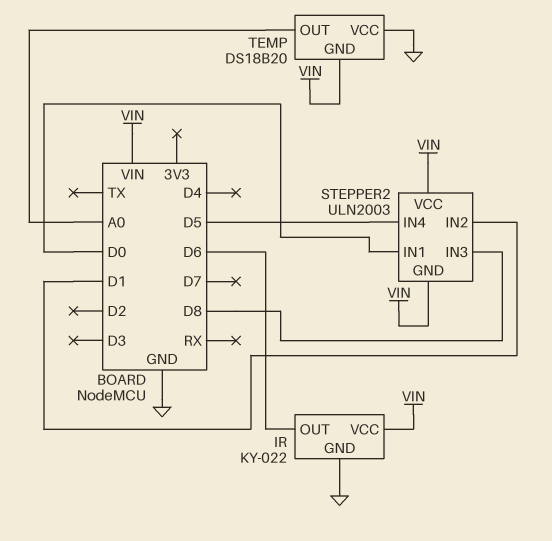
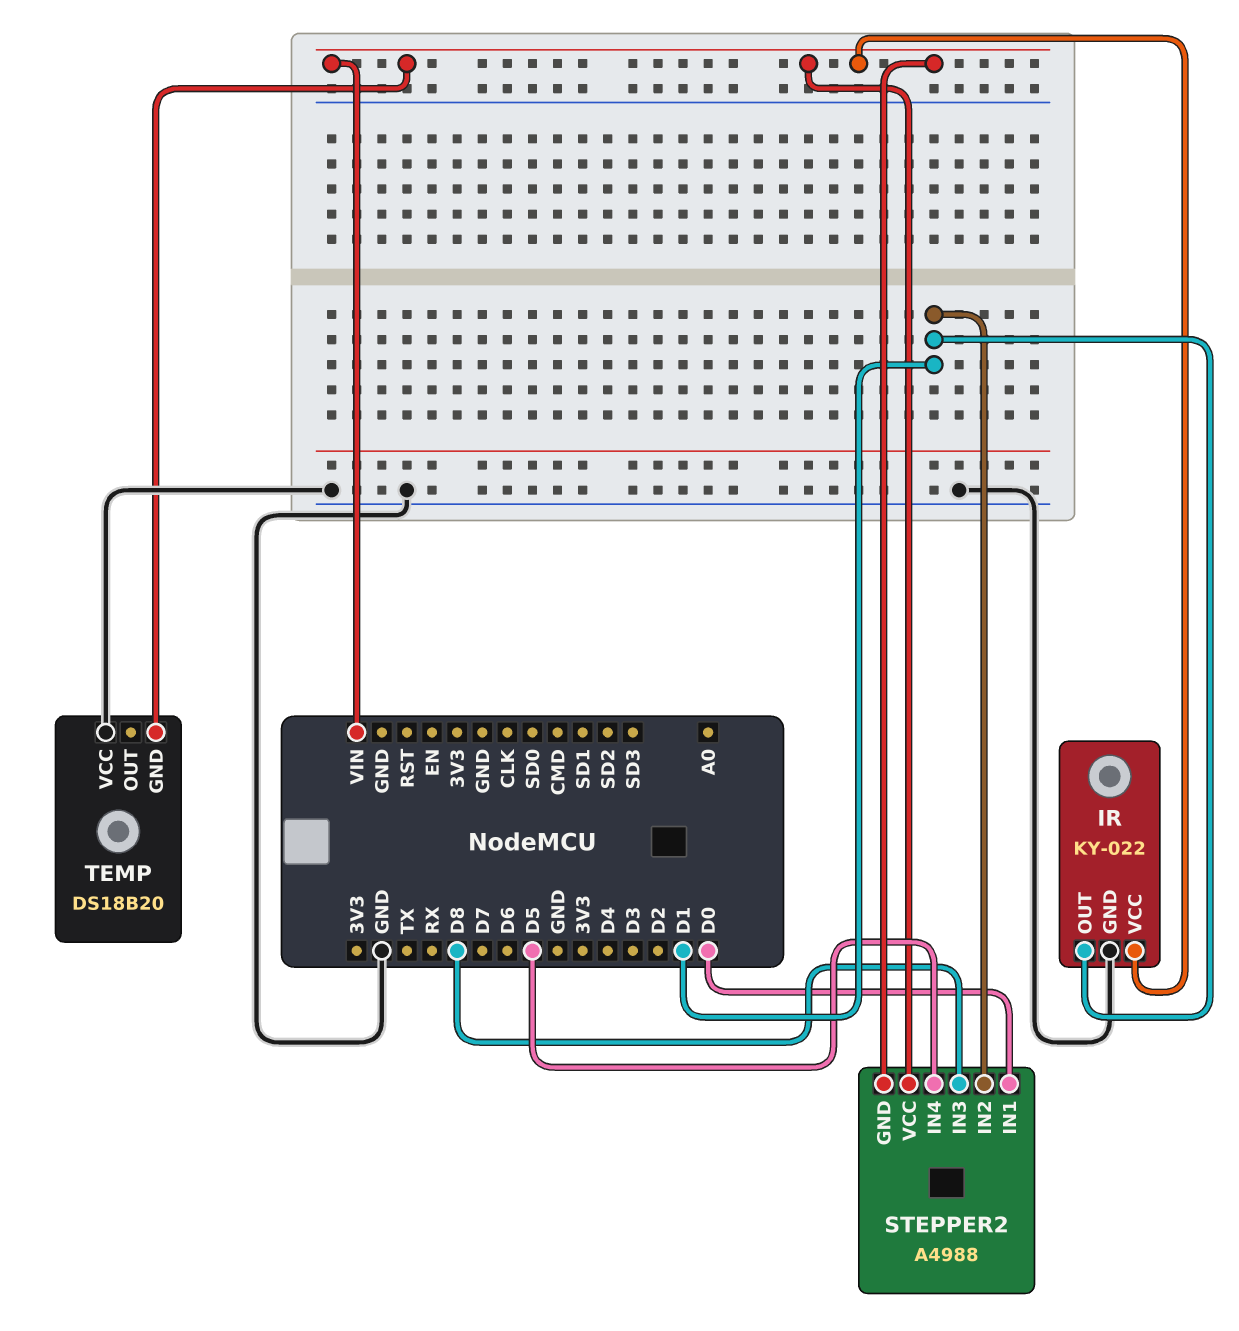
IR pin OUT: D6 -> D1
STEPPER2: ULN2003 -> A4988
TEMP pin OUT: A0 -> none

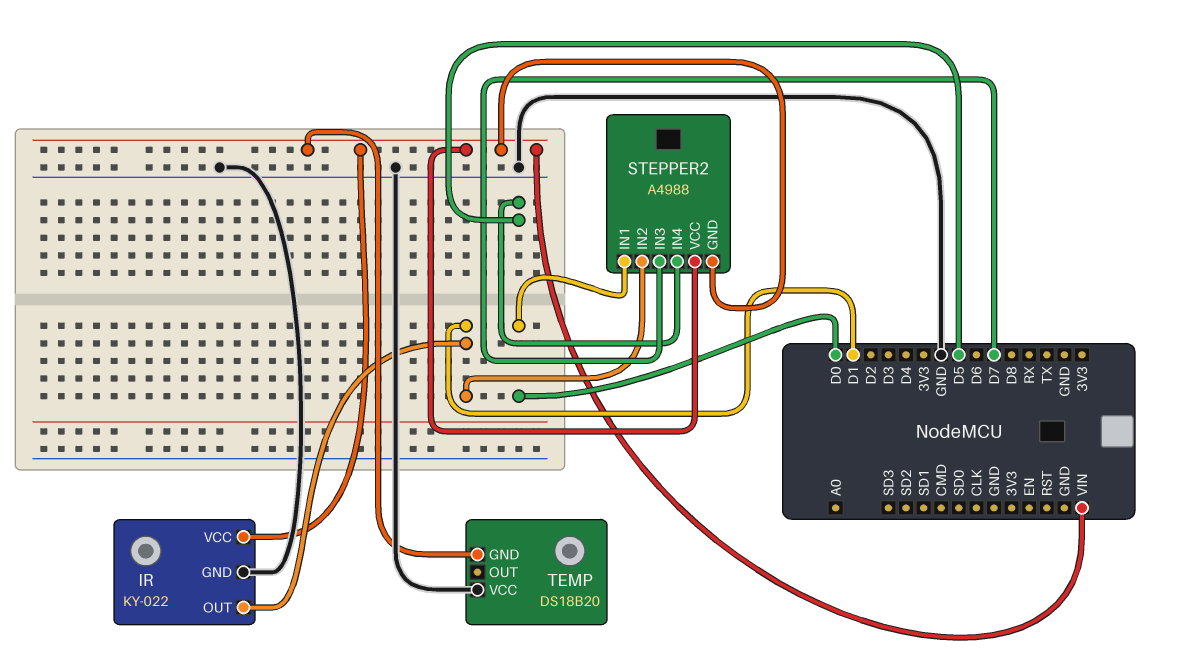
STEPPER2 pin IN3: D8 -> D7

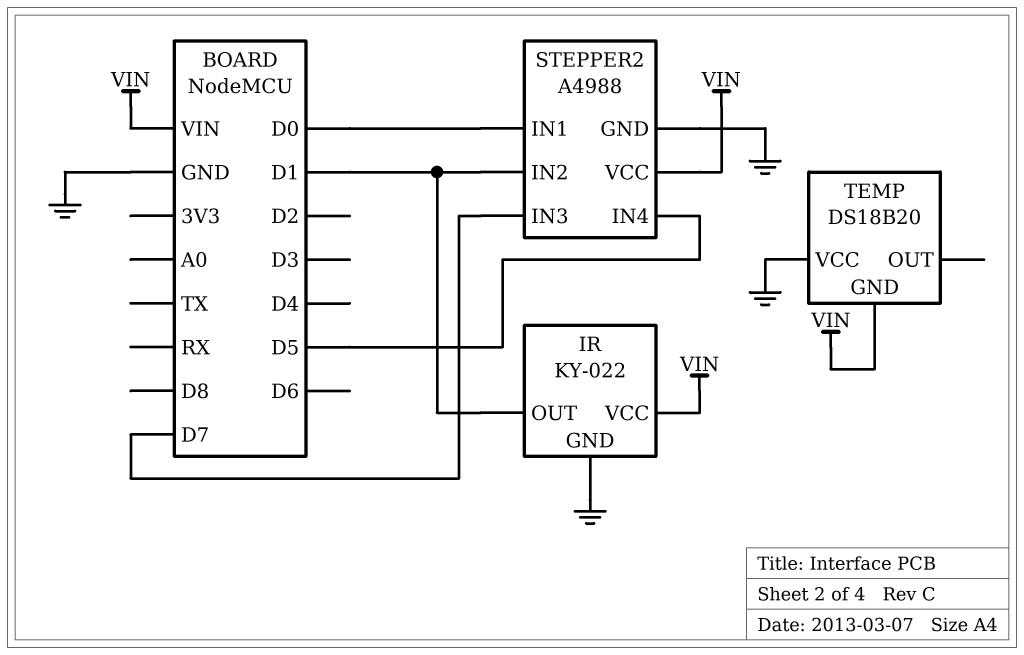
STEPPER2 pin GND: VIN -> GND

